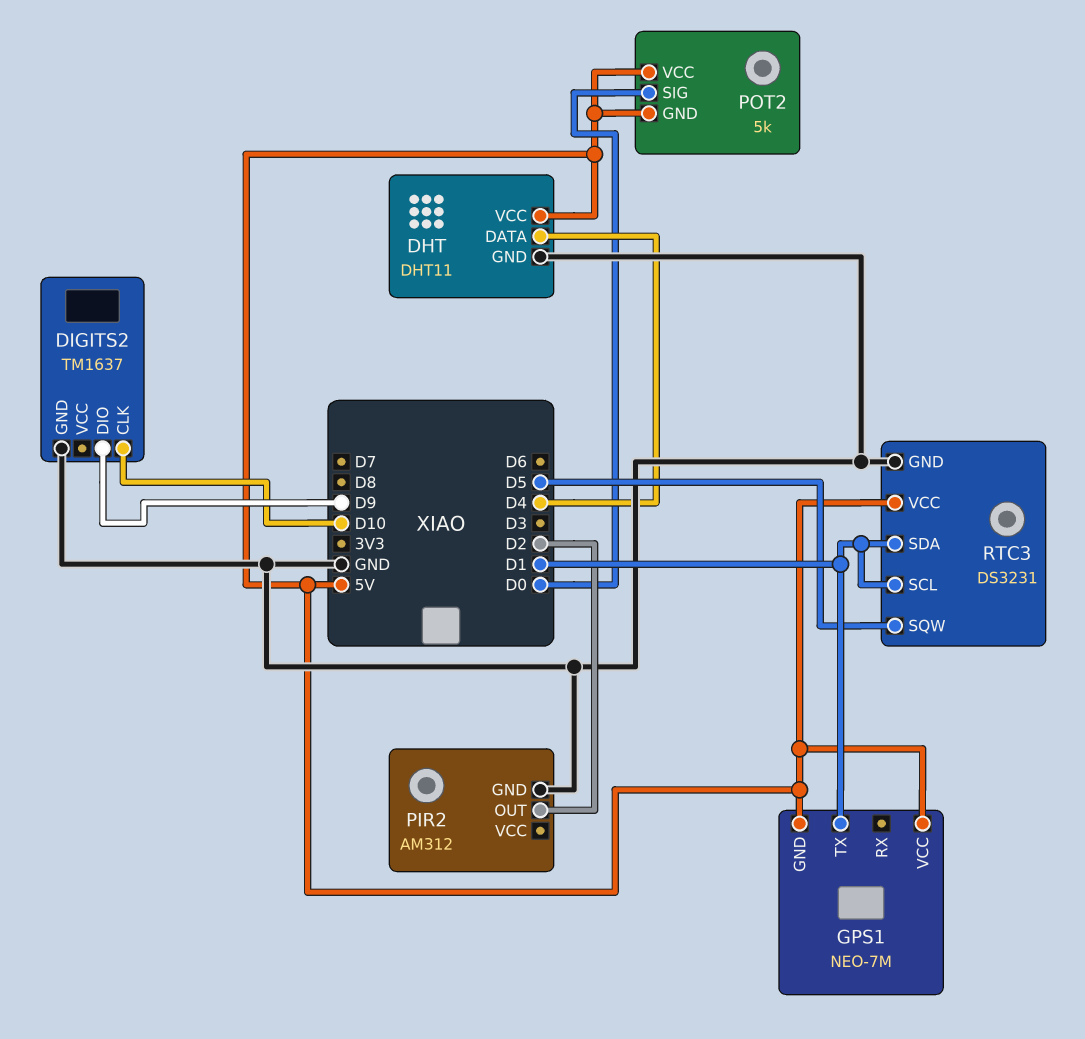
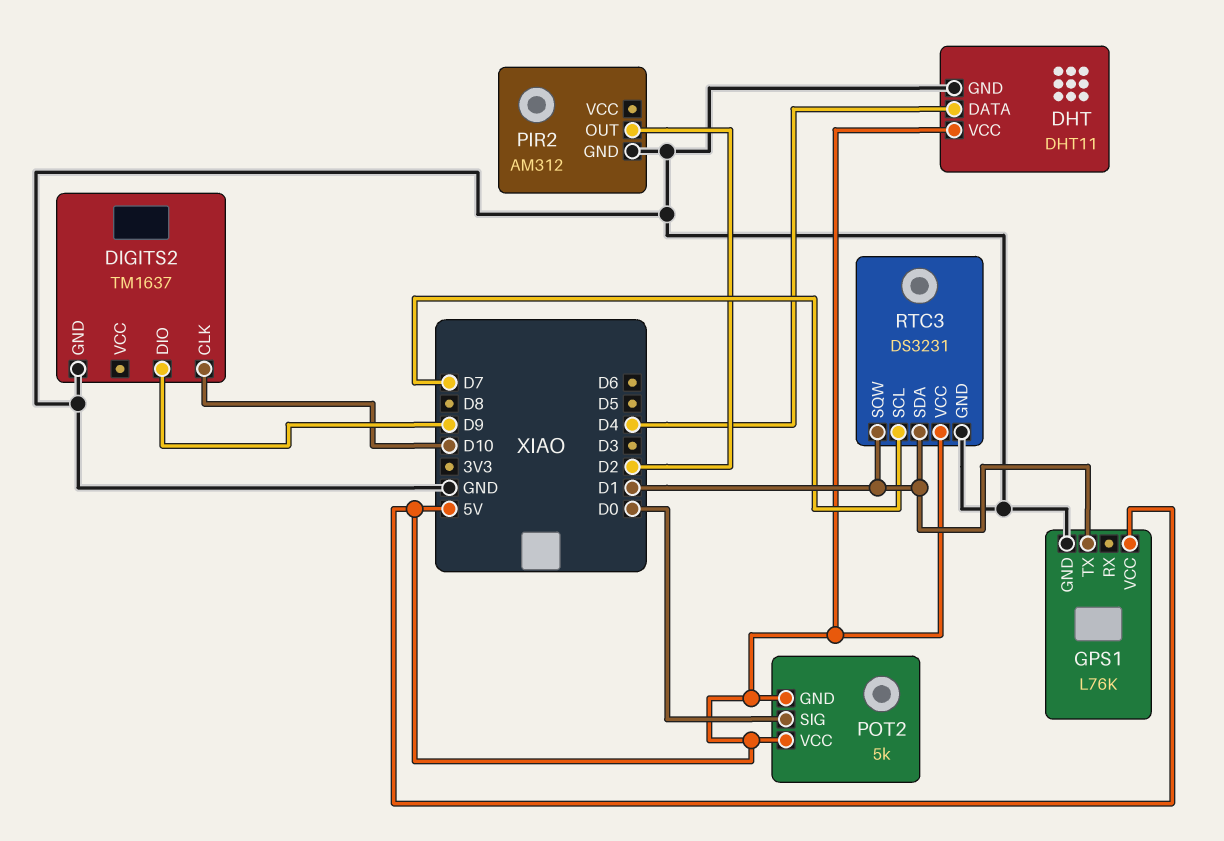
GPS1: NEO-7M -> L76K
GPS1 pin GND: 5V -> GND
RTC3 pin SCL: D1 -> D7
RTC3 pin SQW: D5 -> D1

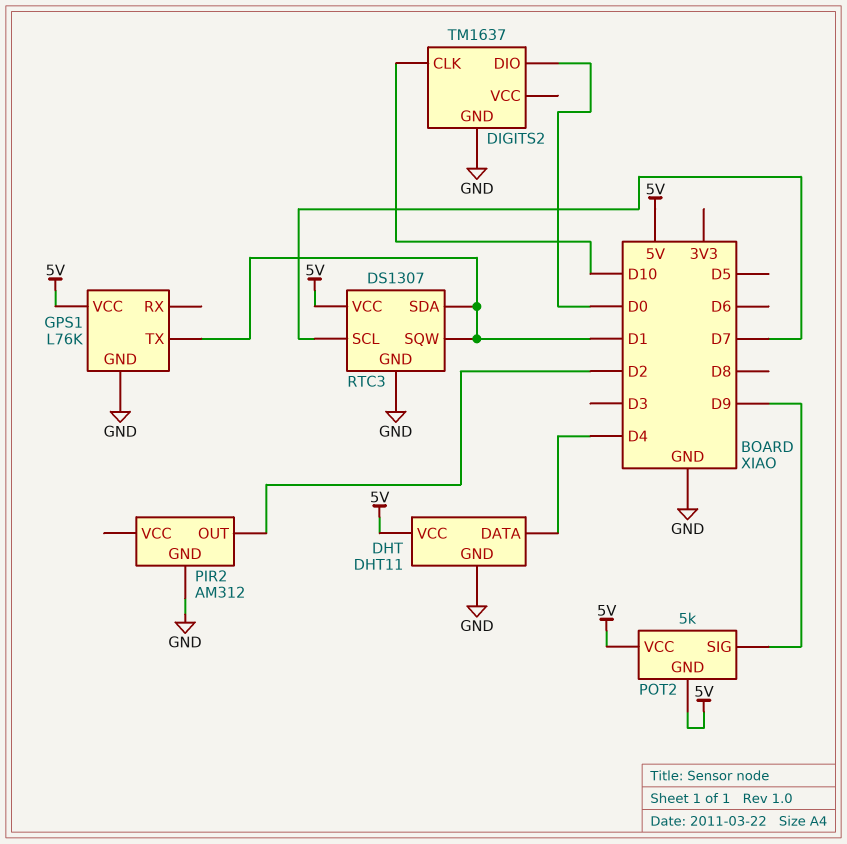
DIGITS2 pin DIO: D9 -> D0
POT2 pin SIG: D0 -> D9
RTC3: DS3231 -> DS1307

